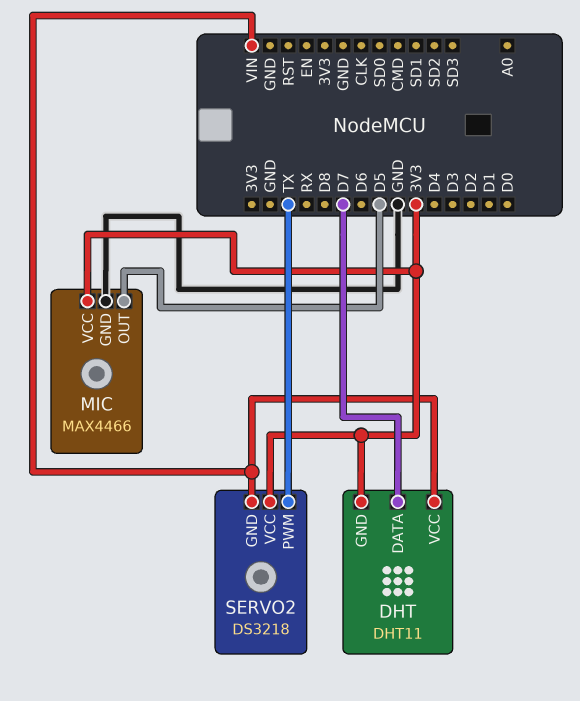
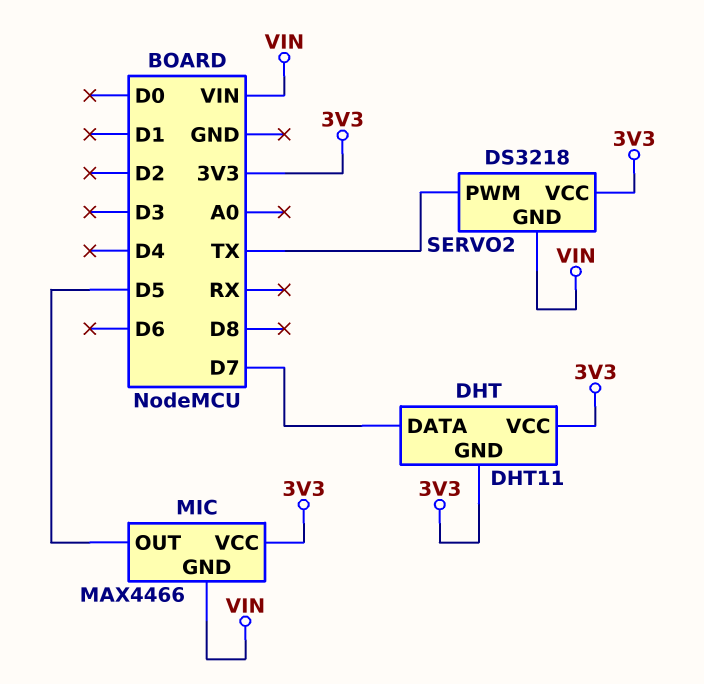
DHT pin VCC: VIN -> 3V3
MIC pin GND: GND -> VIN

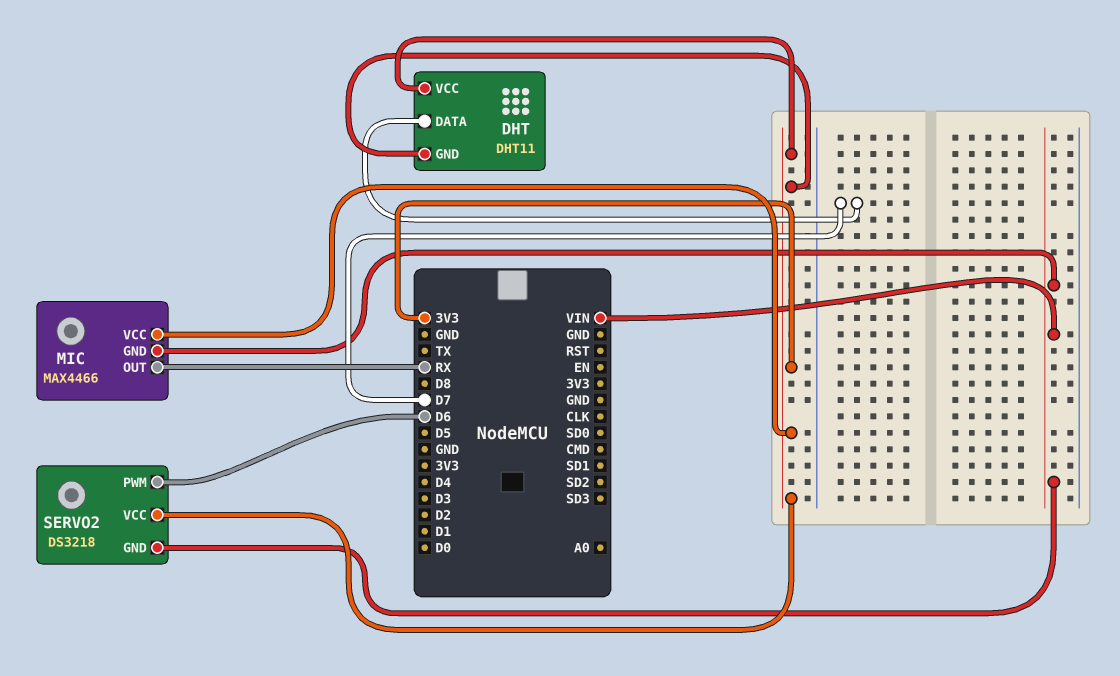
MIC pin OUT: D5 -> RX
SERVO2 pin PWM: TX -> D6

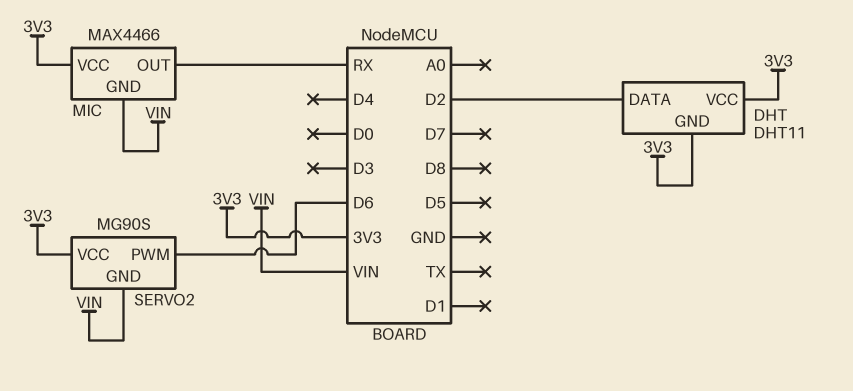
DHT pin DATA: D7 -> D2
SERVO2: DS3218 -> MG90S

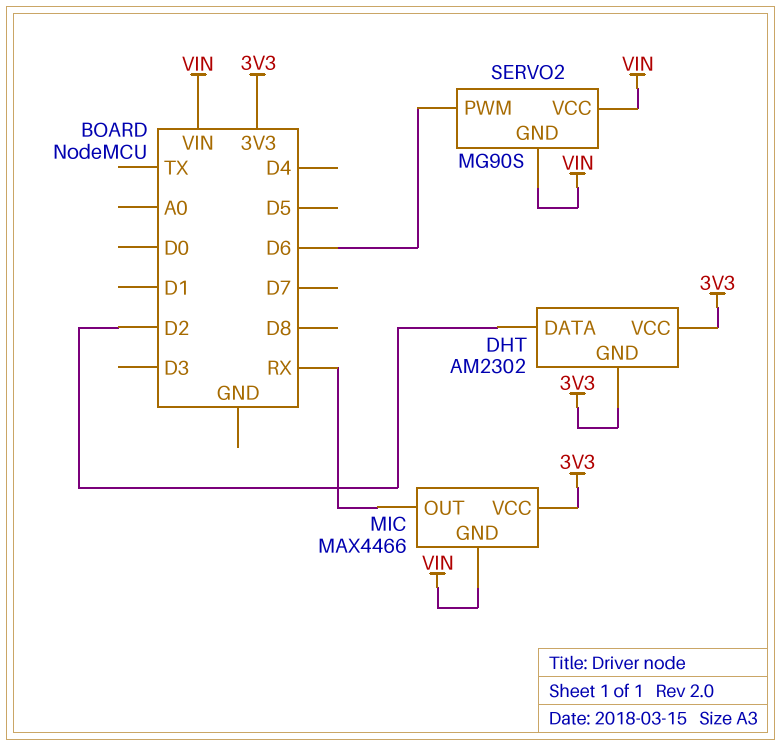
DHT: DHT11 -> AM2302
SERVO2 pin VCC: 3V3 -> VIN

